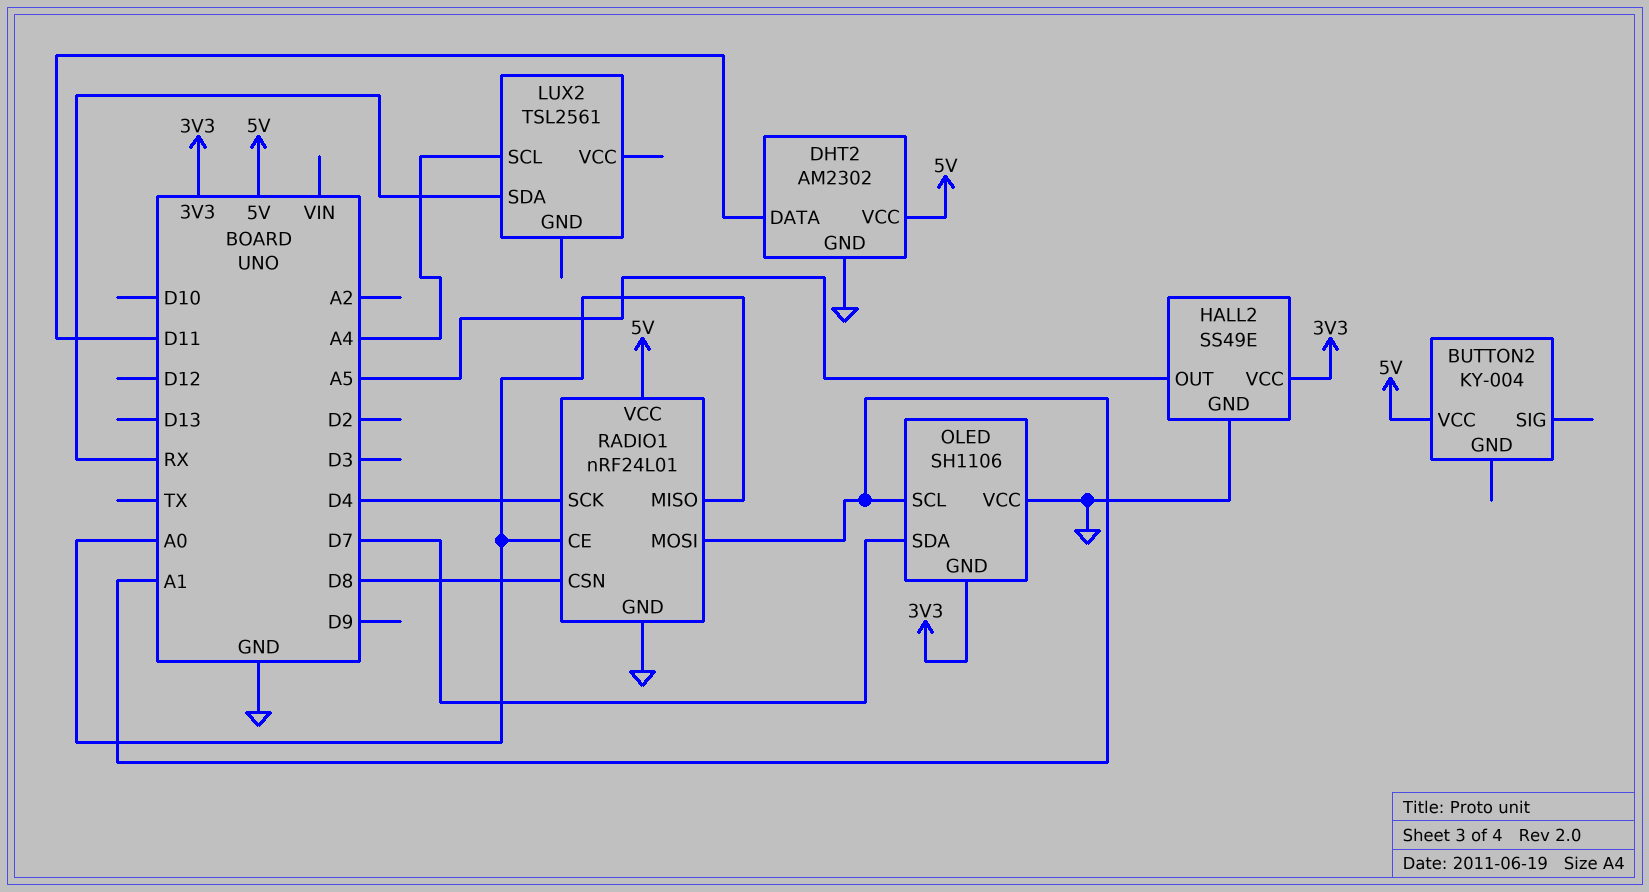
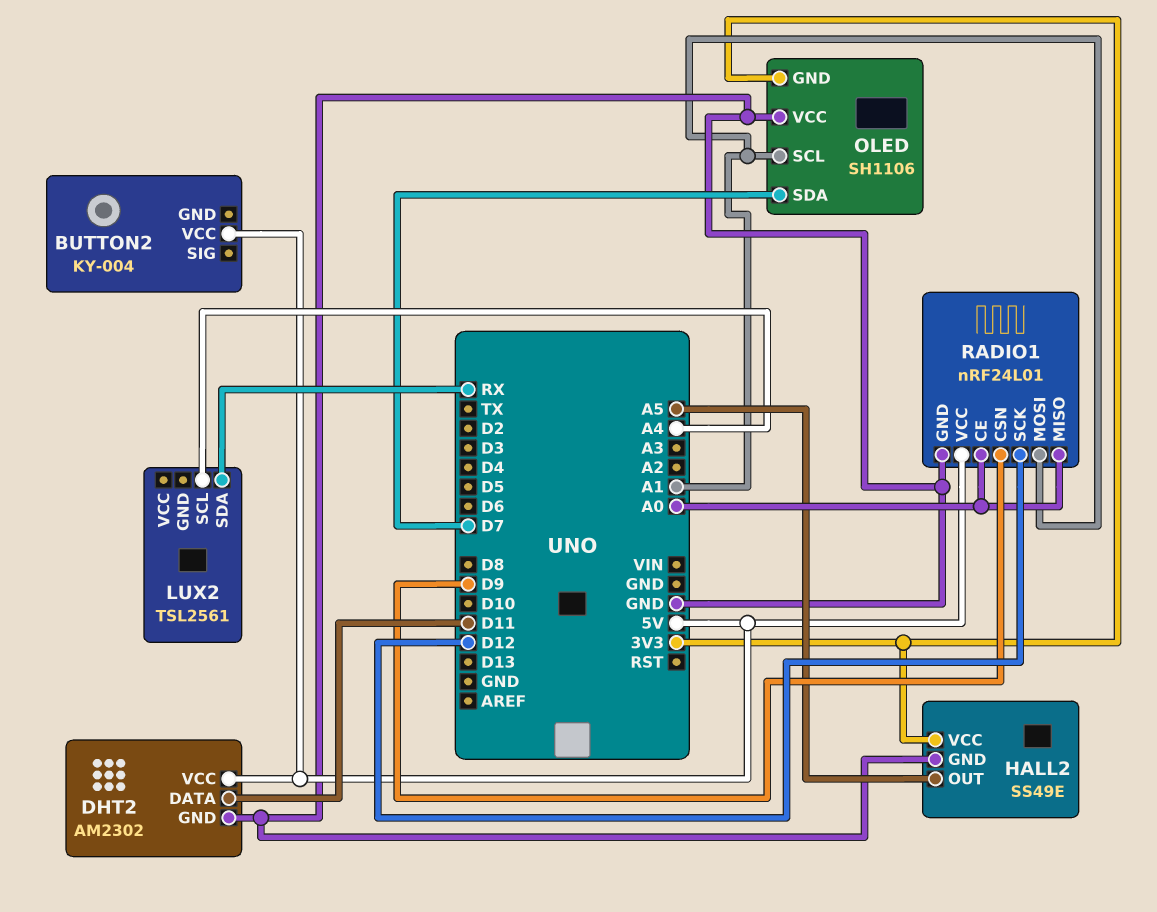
RADIO1 pin CSN: D8 -> D9
RADIO1 pin SCK: D4 -> D12

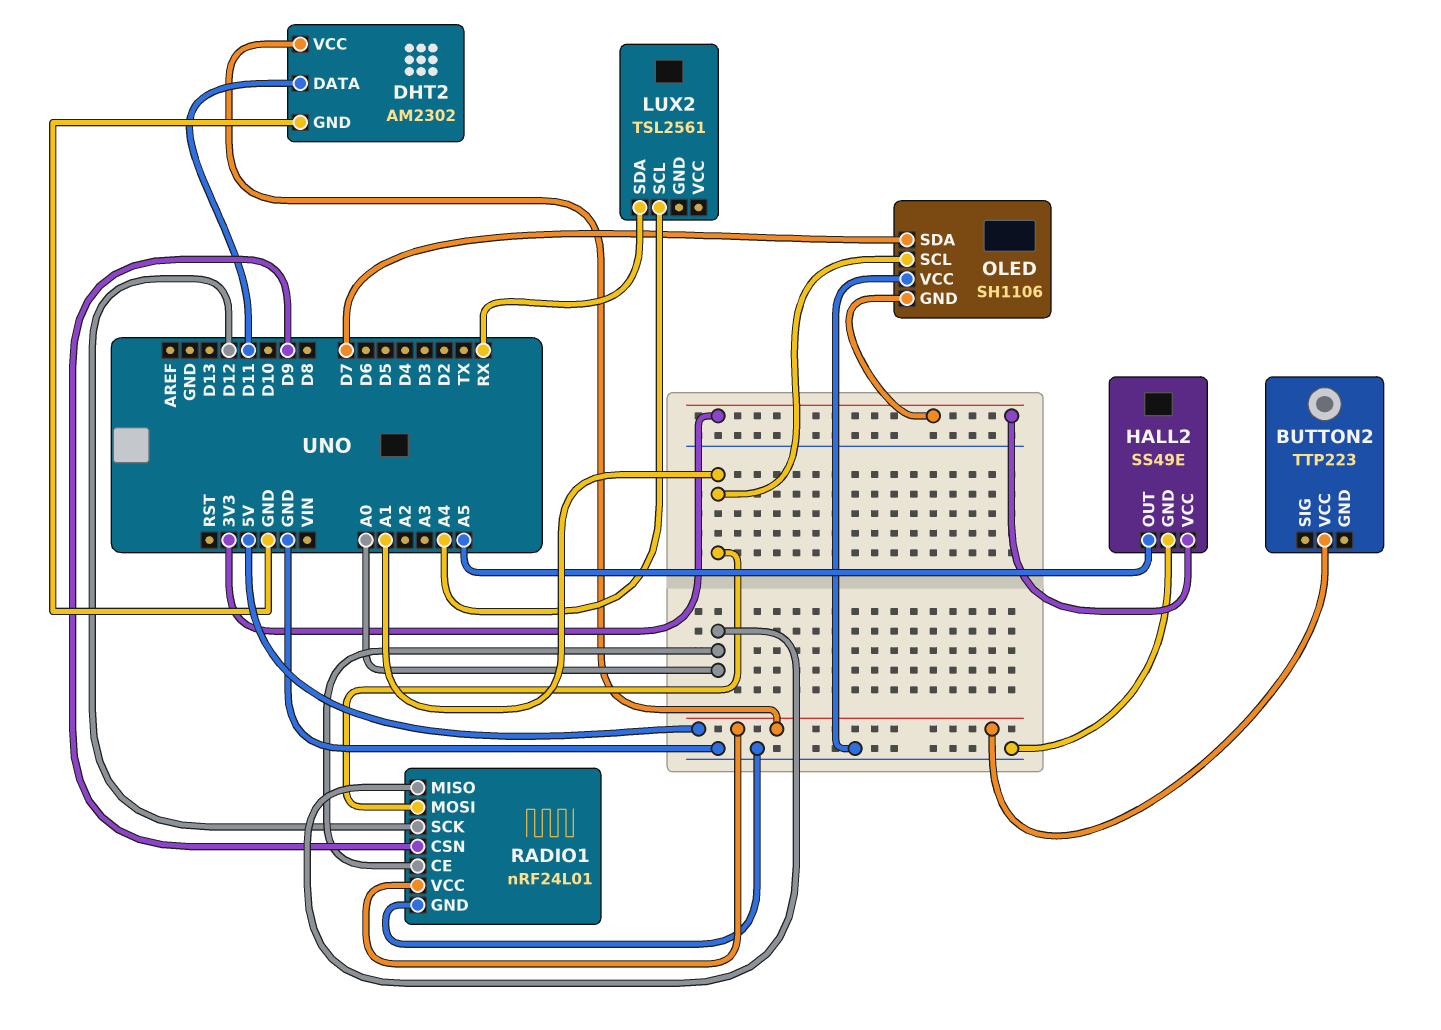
BUTTON2: KY-004 -> TTP223

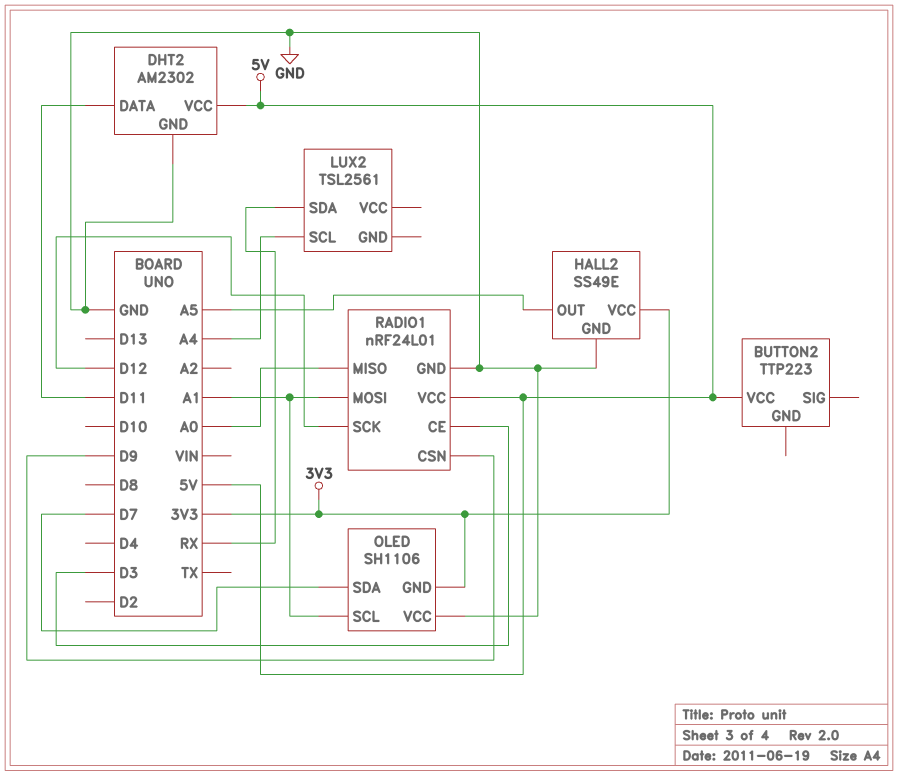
RADIO1 pin CE: A0 -> D3

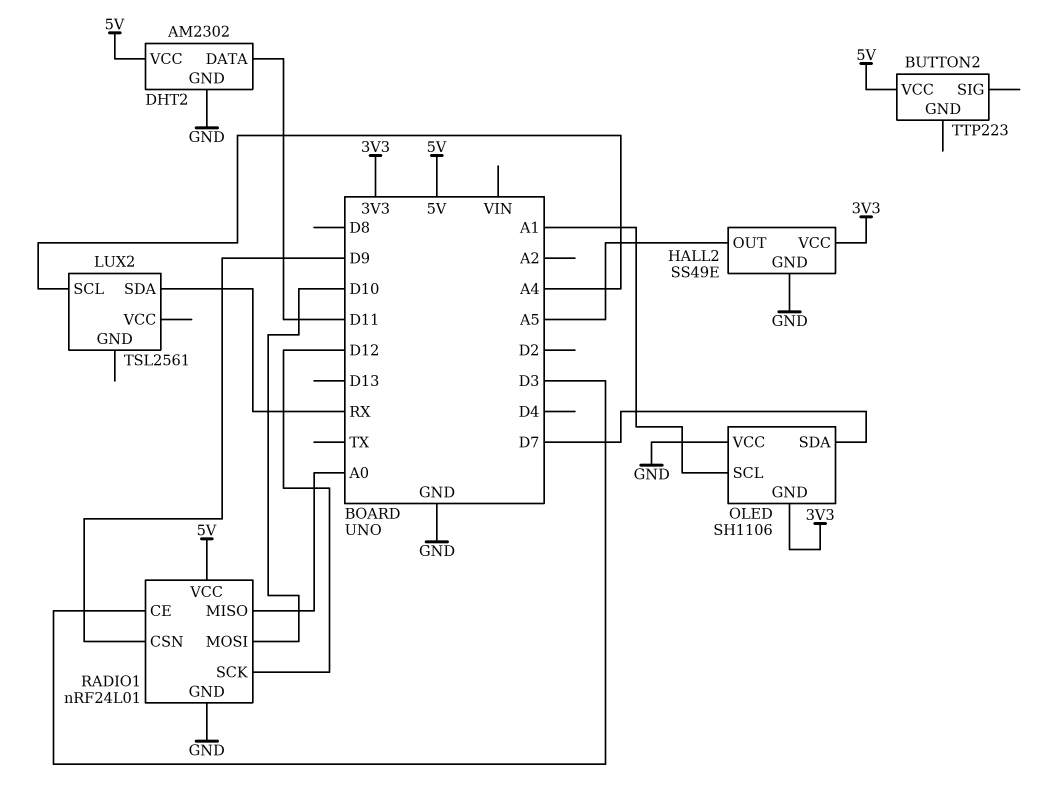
RADIO1 pin MOSI: A1 -> D10

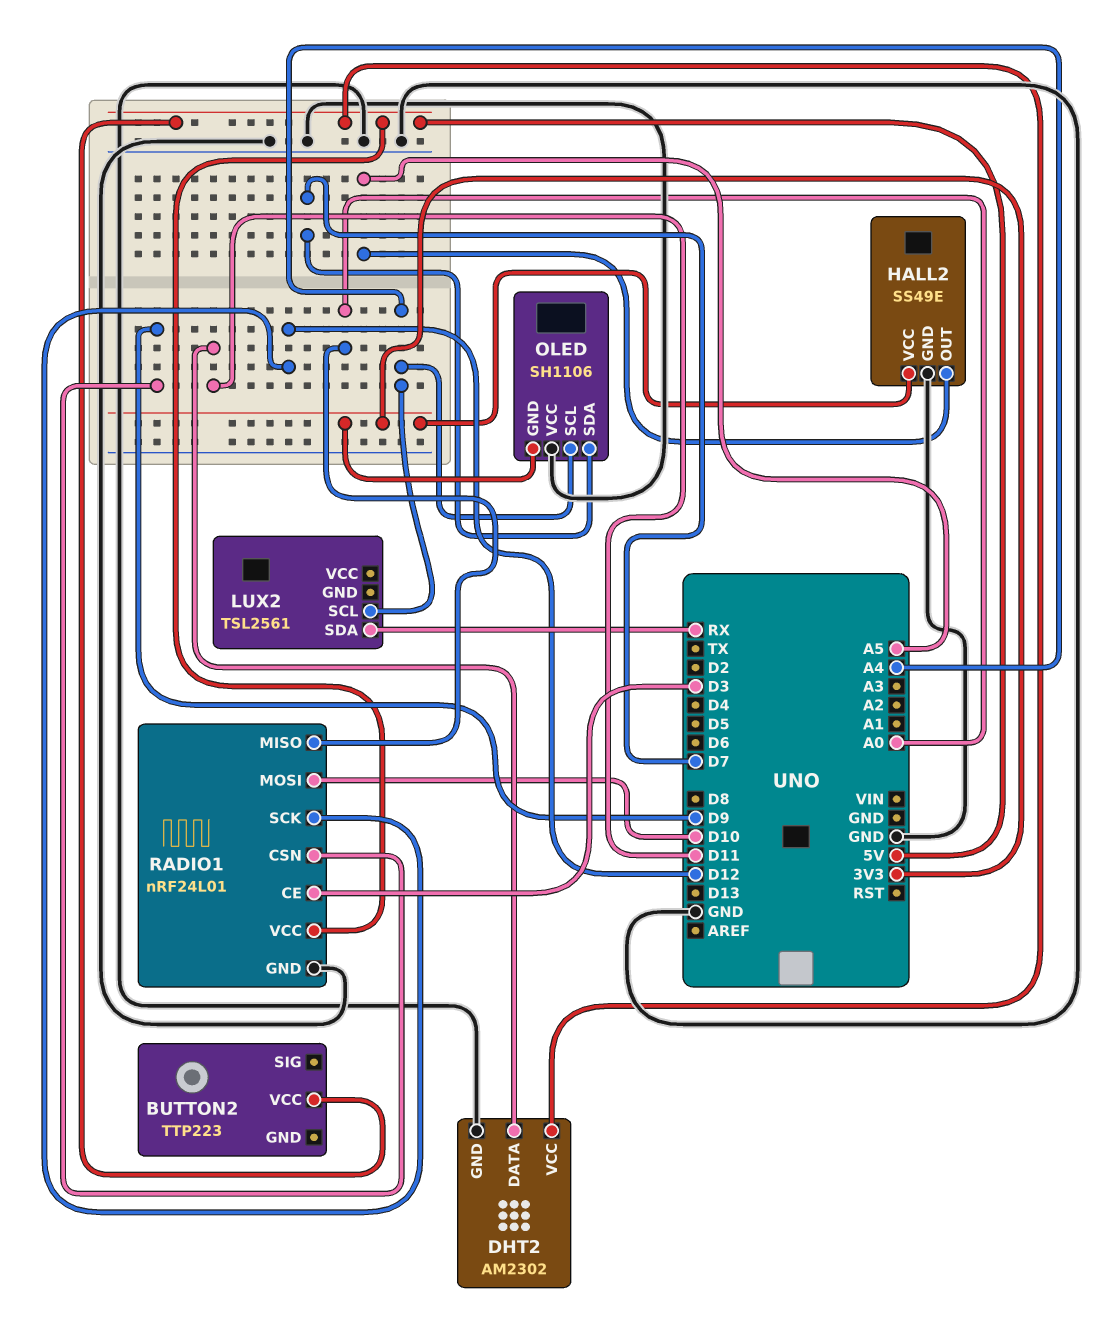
OLED pin SCL: A1 -> A4

